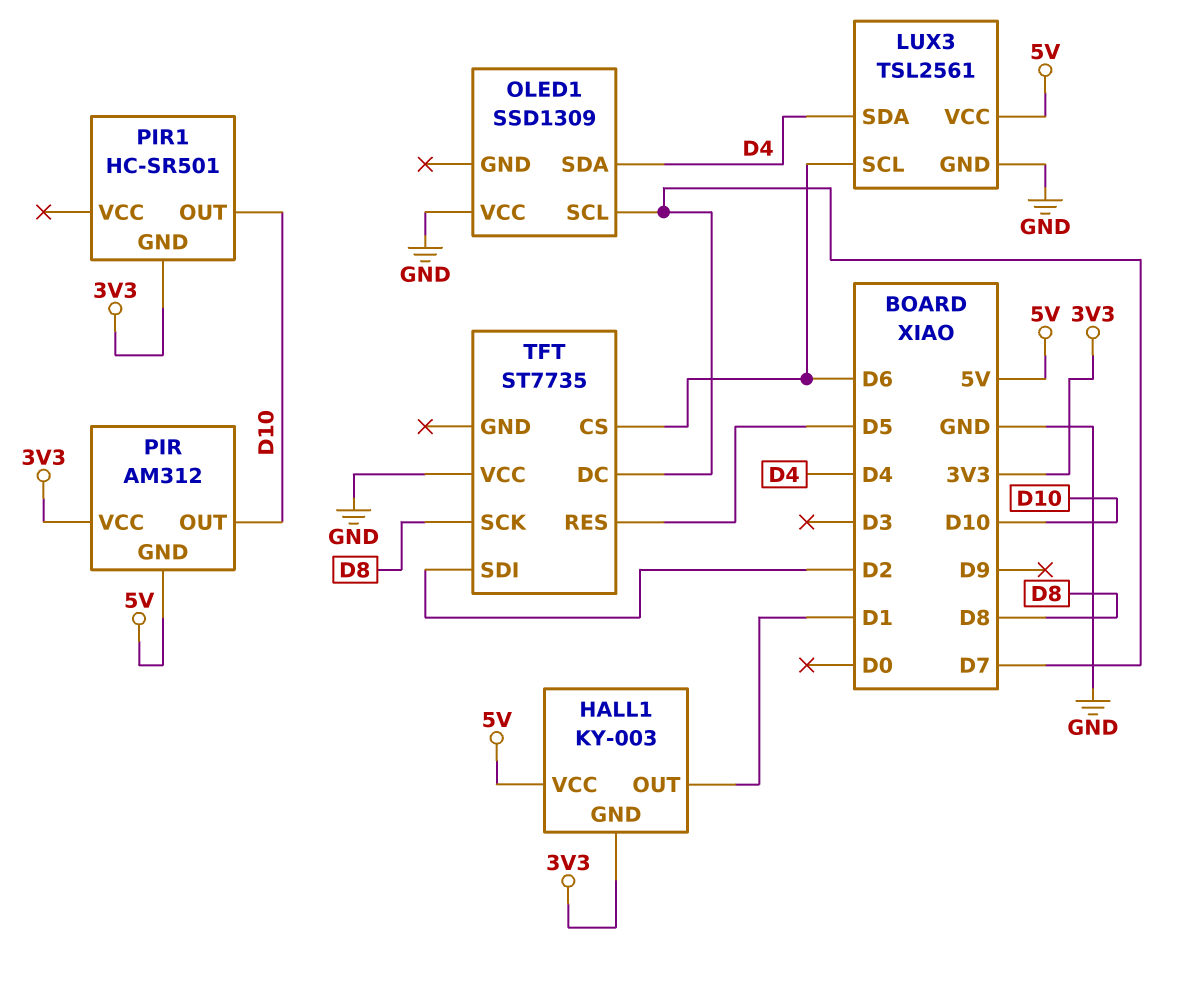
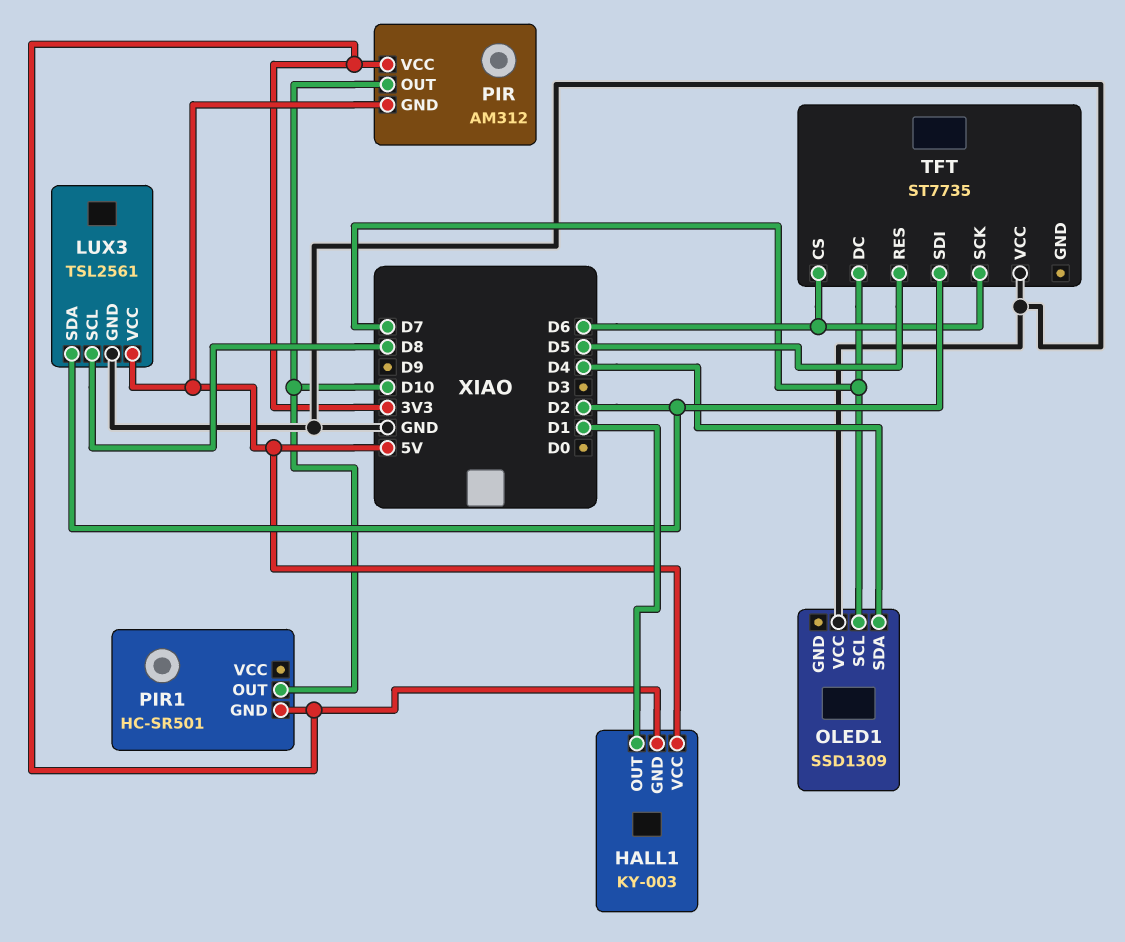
LUX3 pin SCL: D6 -> D8
LUX3 pin SDA: D4 -> D2
TFT pin SCK: D8 -> D6

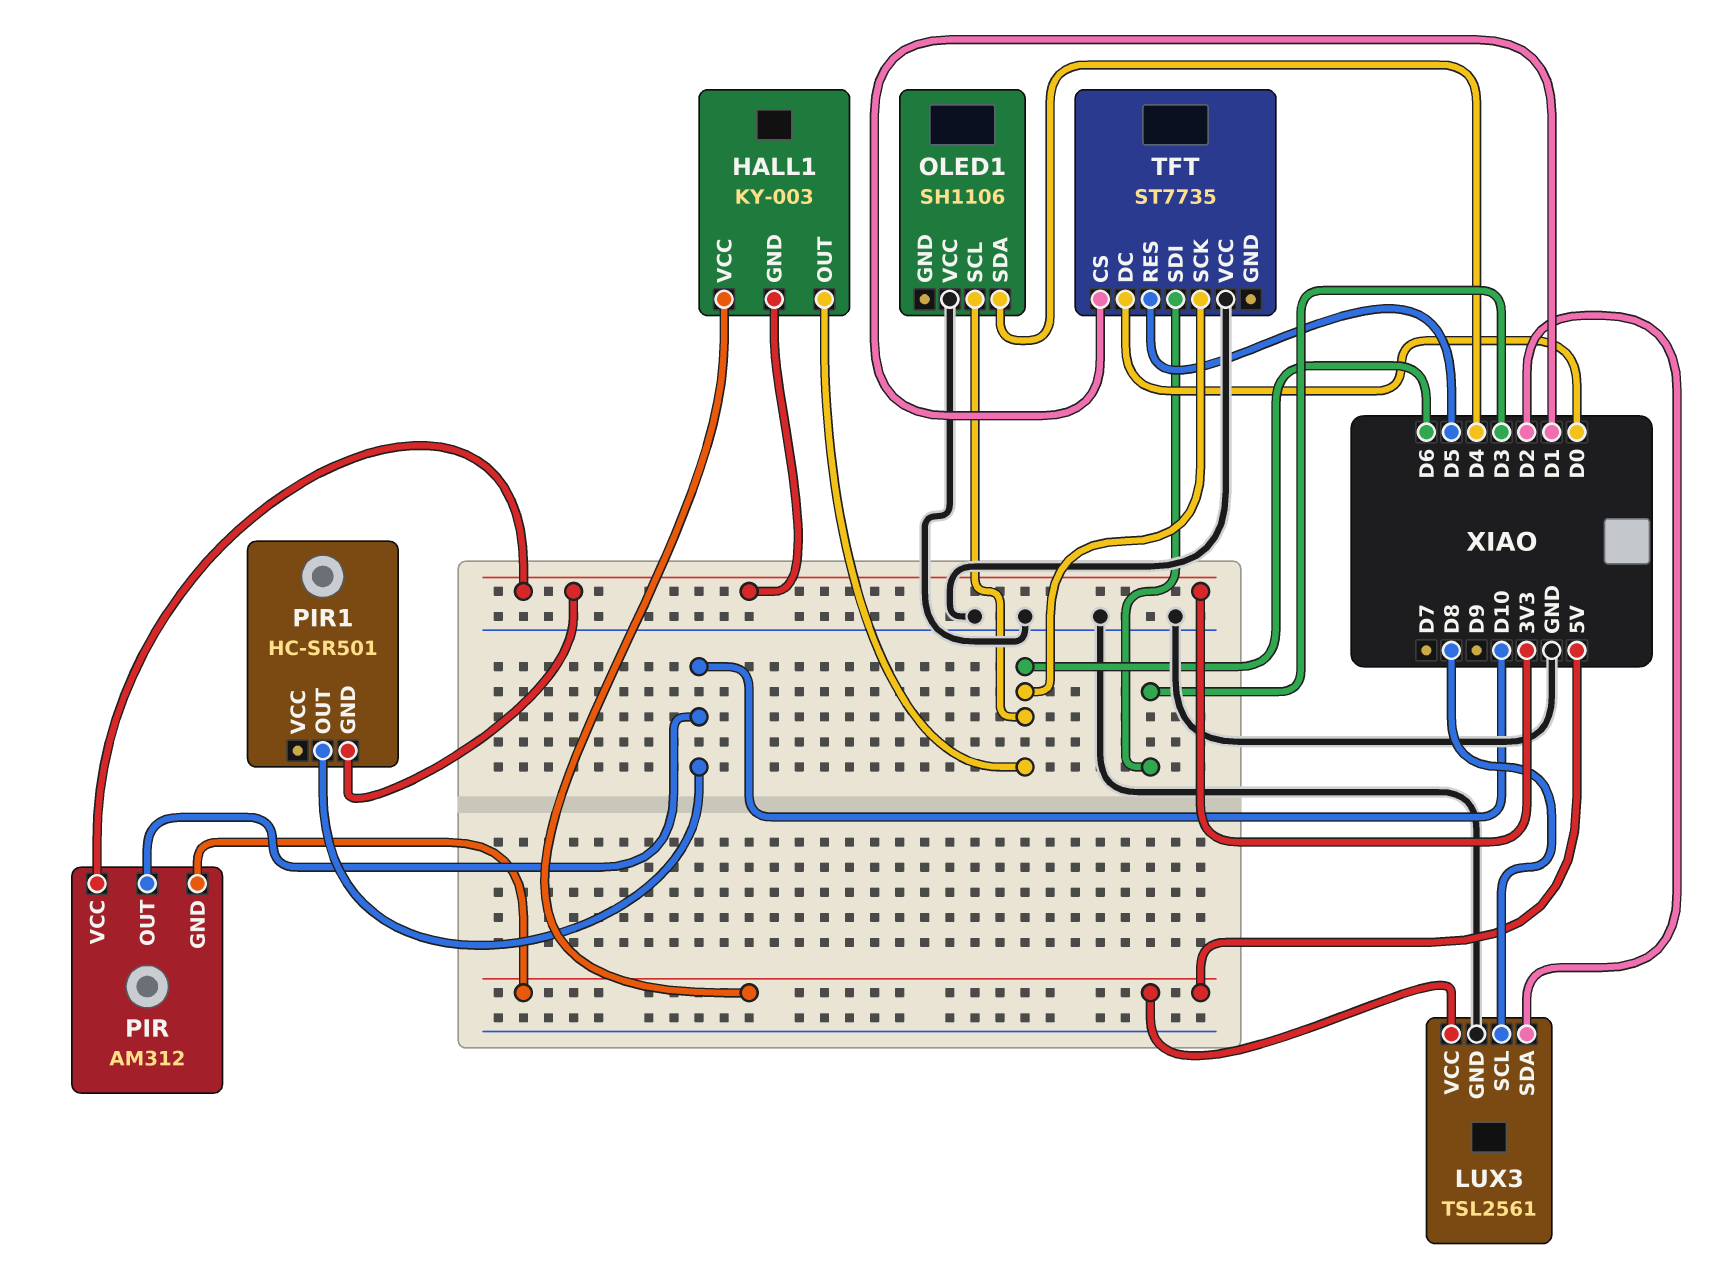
HALL1 pin OUT: D1 -> D6
OLED1: SSD1309 -> SH1106
OLED1 pin SCL: D7 -> D6
TFT pin CS: D6 -> D1
TFT pin DC: D7 -> D0
TFT pin SDI: D2 -> D3

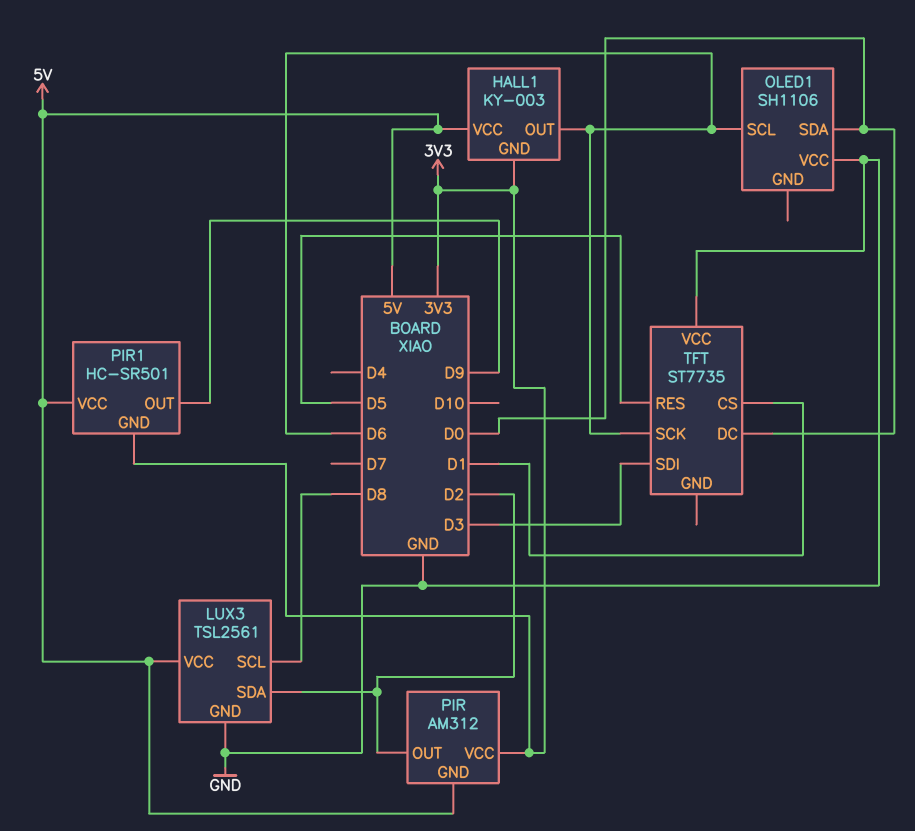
OLED1 pin SDA: D4 -> D0
PIR pin OUT: D10 -> D2
PIR1 pin OUT: D10 -> D9
PIR1 pin VCC: none -> 5V

